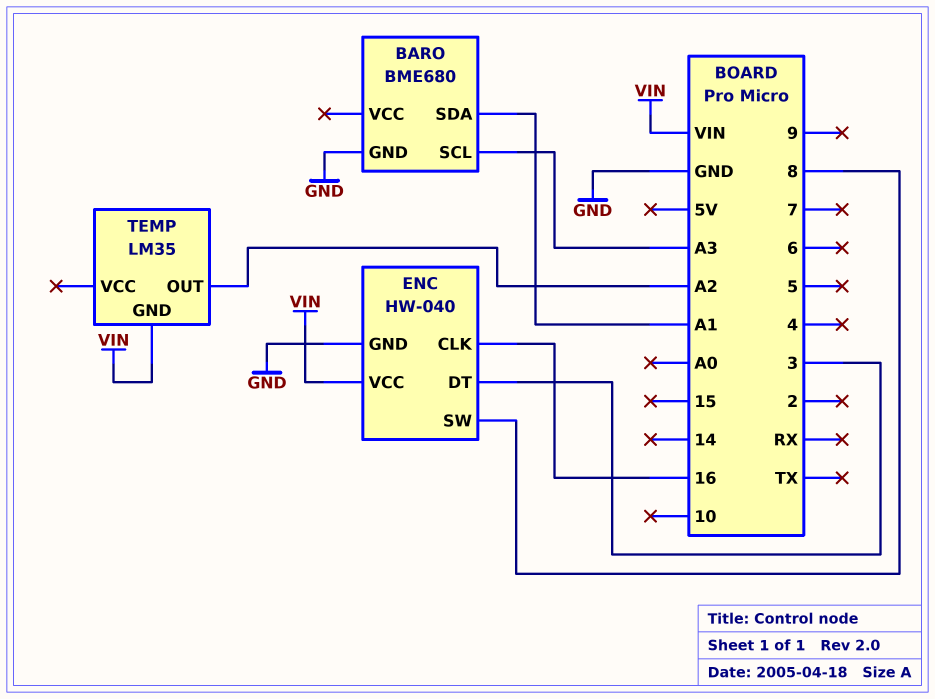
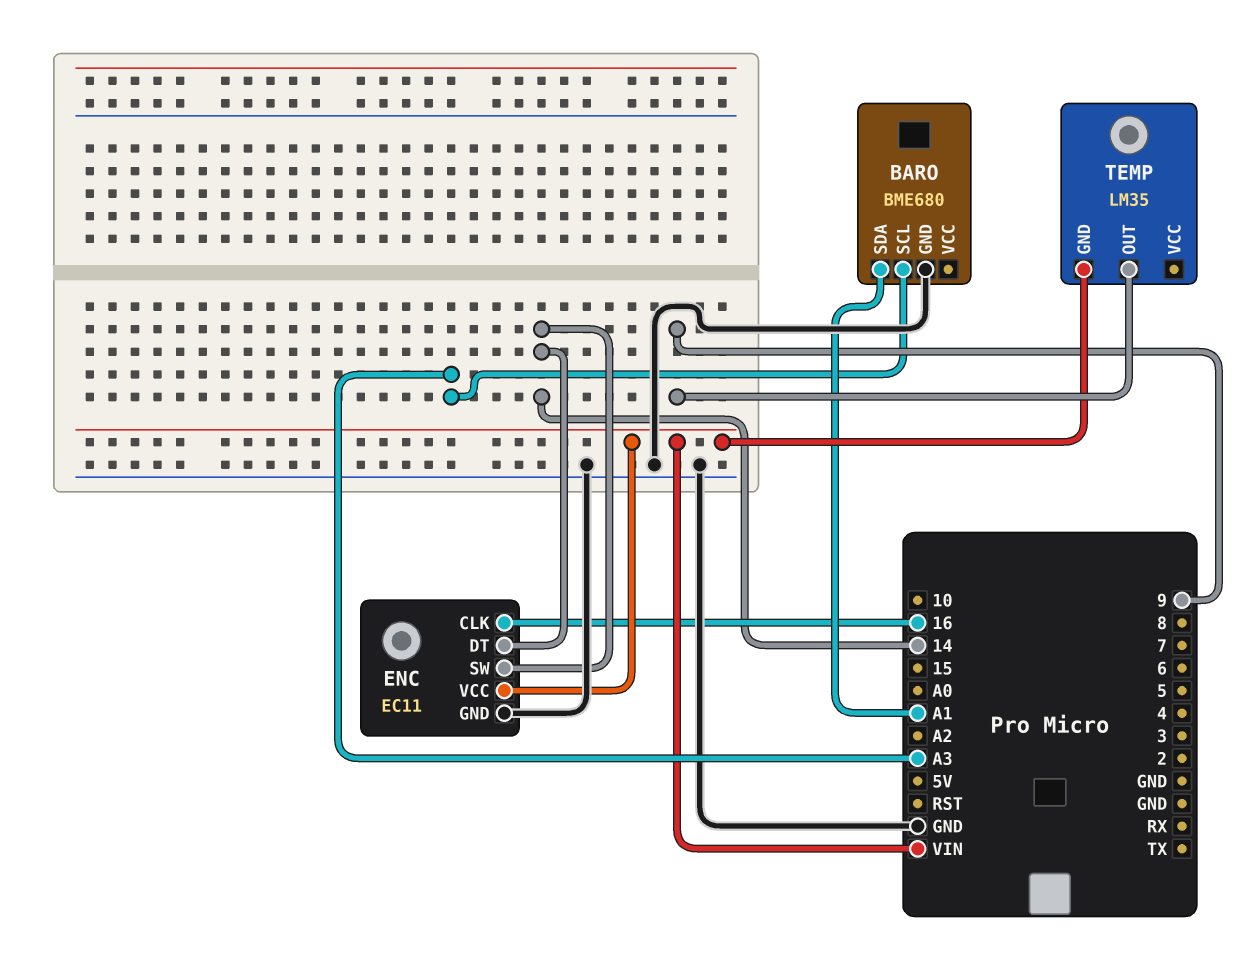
ENC: HW-040 -> EC11
ENC pin DT: 3 -> 14
ENC pin SW: 8 -> 14
TEMP pin OUT: A2 -> 9

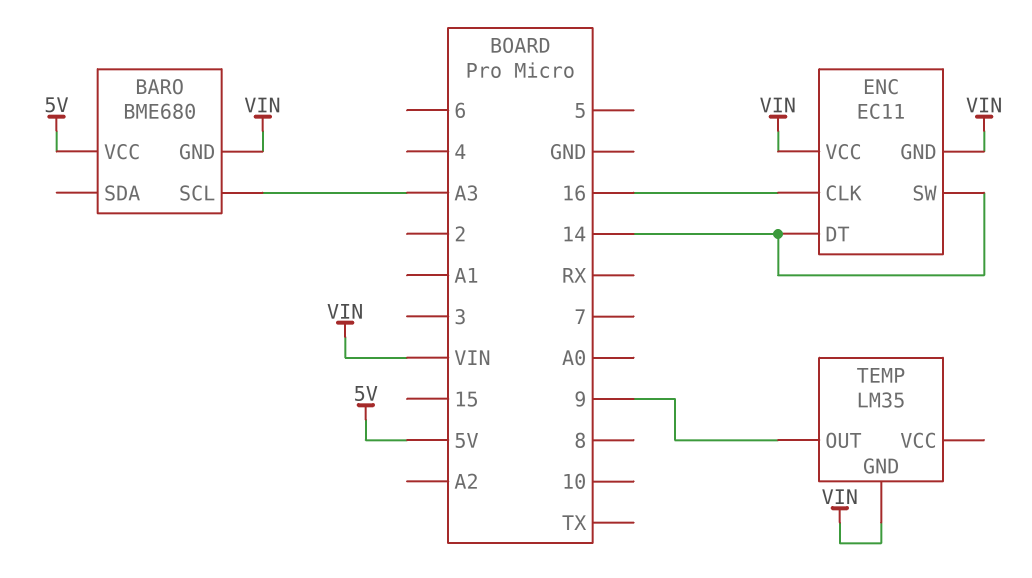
BARO pin GND: GND -> VIN
BARO pin SDA: A1 -> none
BARO pin VCC: none -> 5V
ENC pin GND: GND -> VIN

